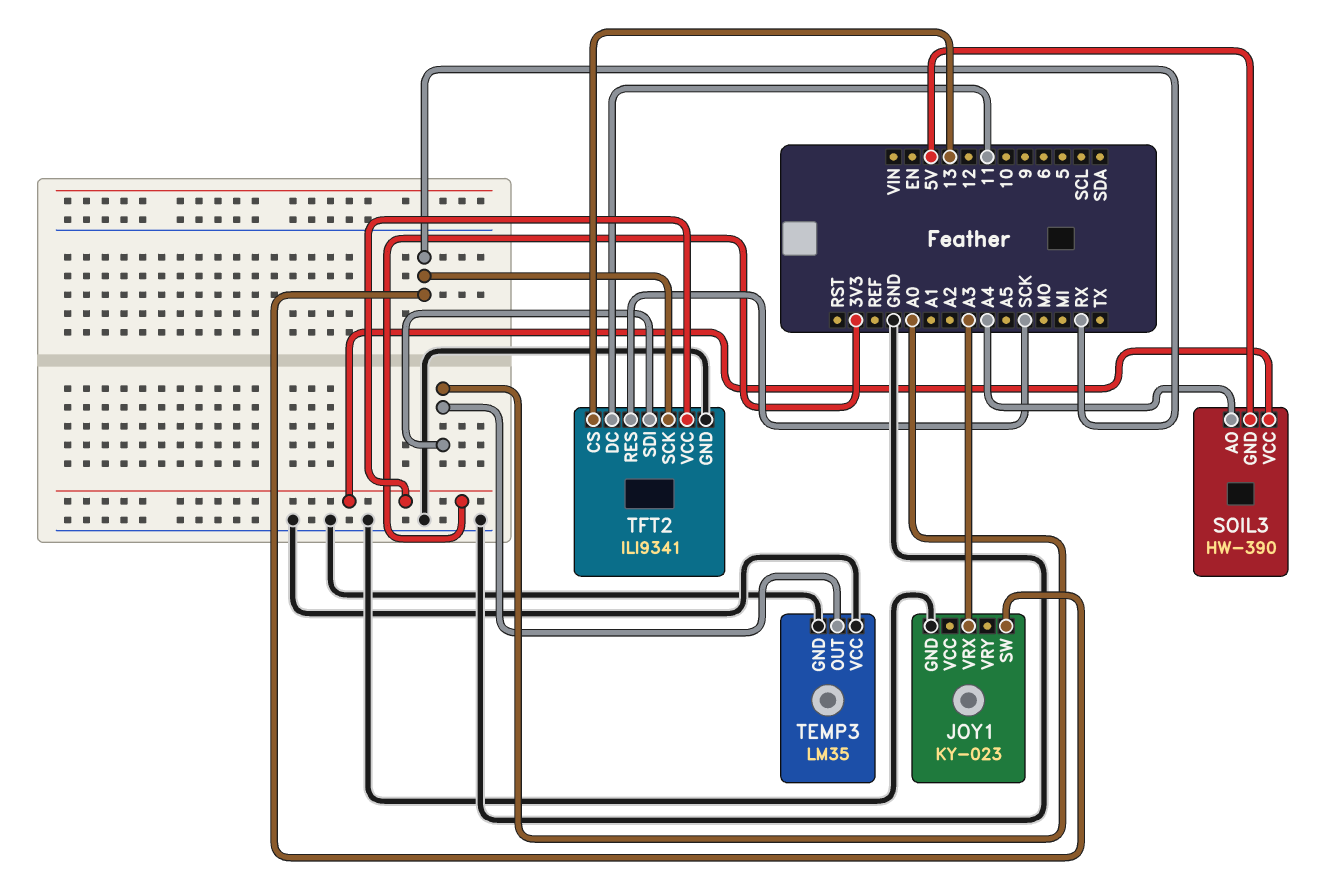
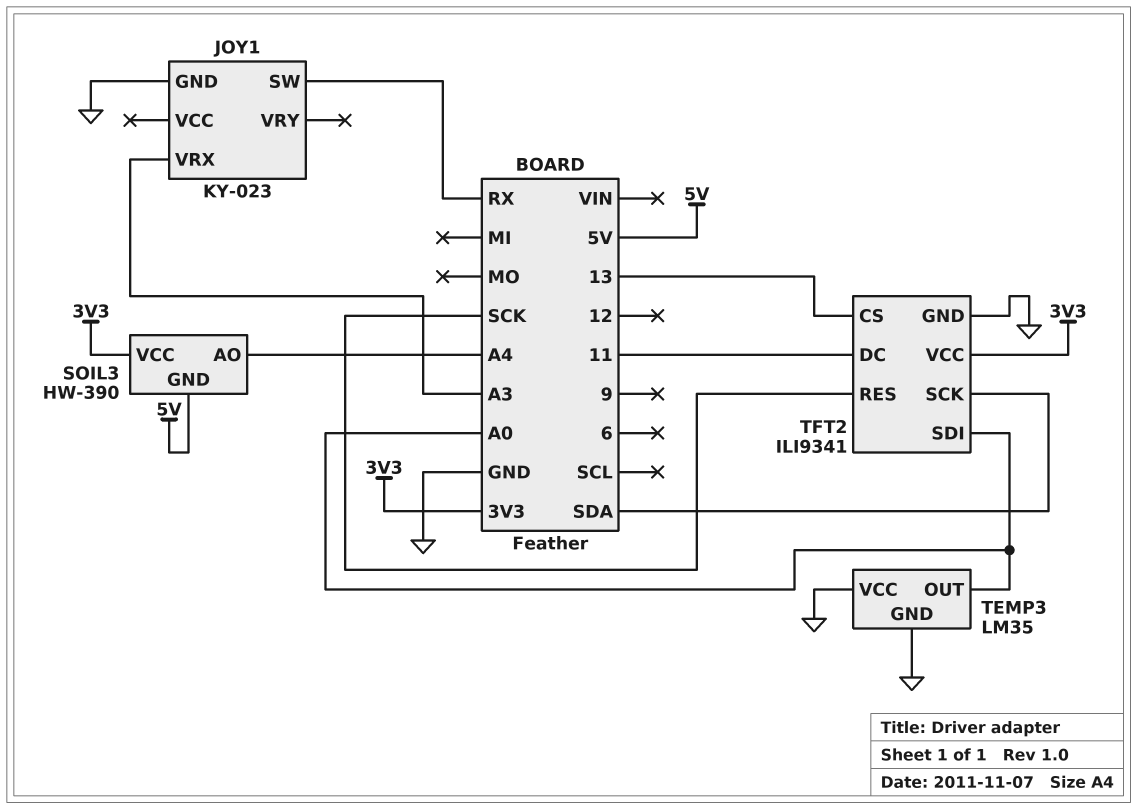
TFT2 pin SCK: RX -> SDA

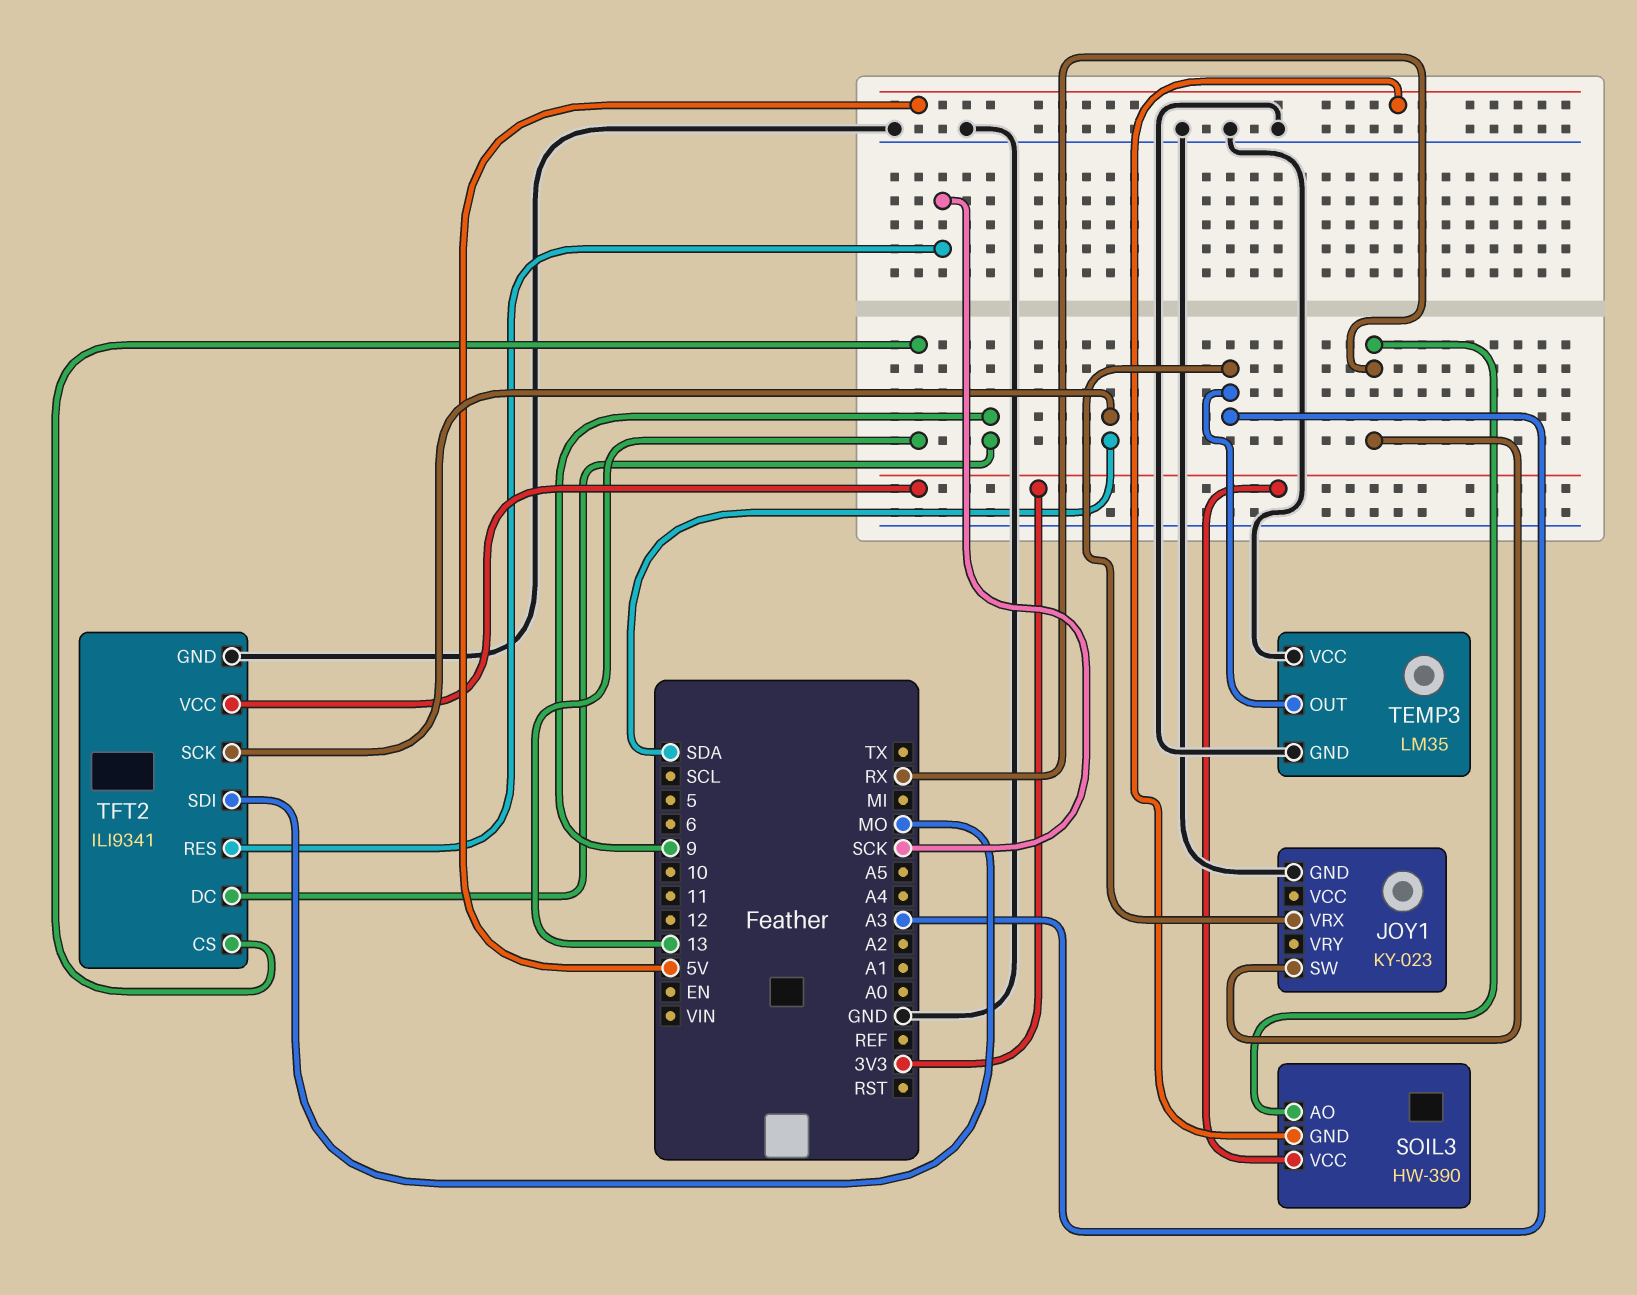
SOIL3 pin AO: A4 -> RX
TEMP3 pin OUT: A0 -> A3
TFT2 pin DC: 11 -> 9
TFT2 pin SDI: A0 -> MO

